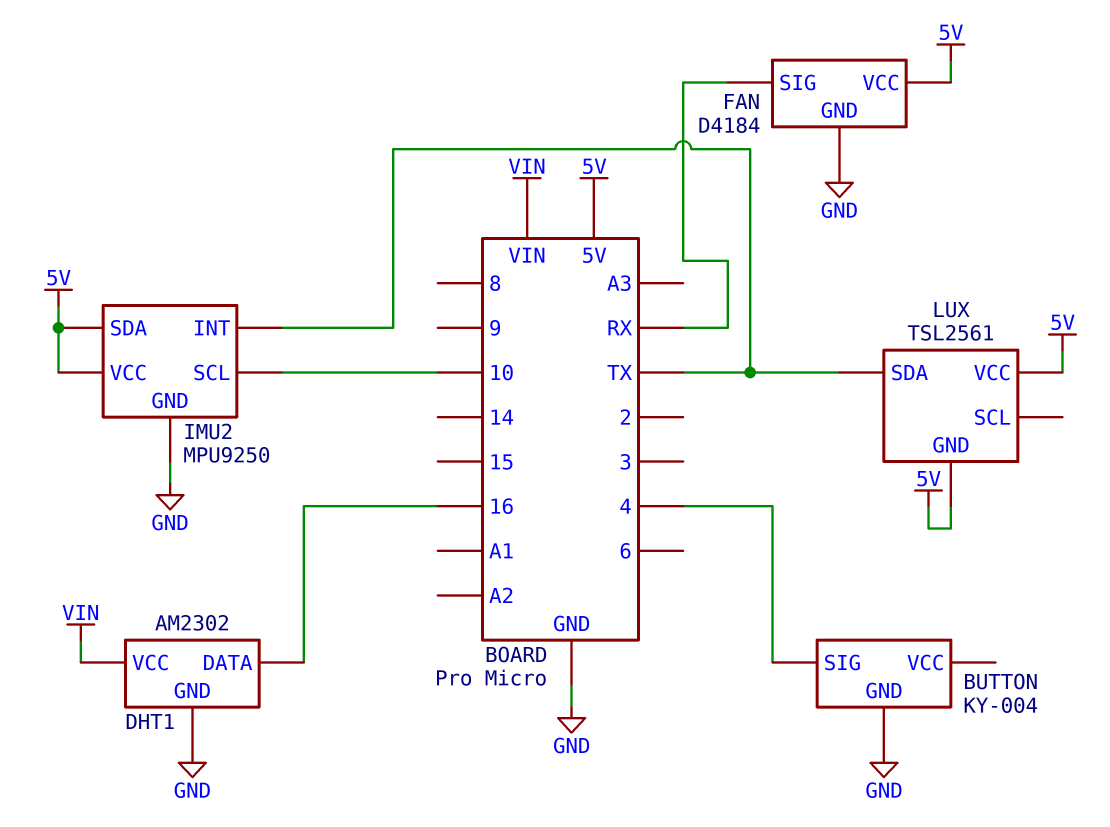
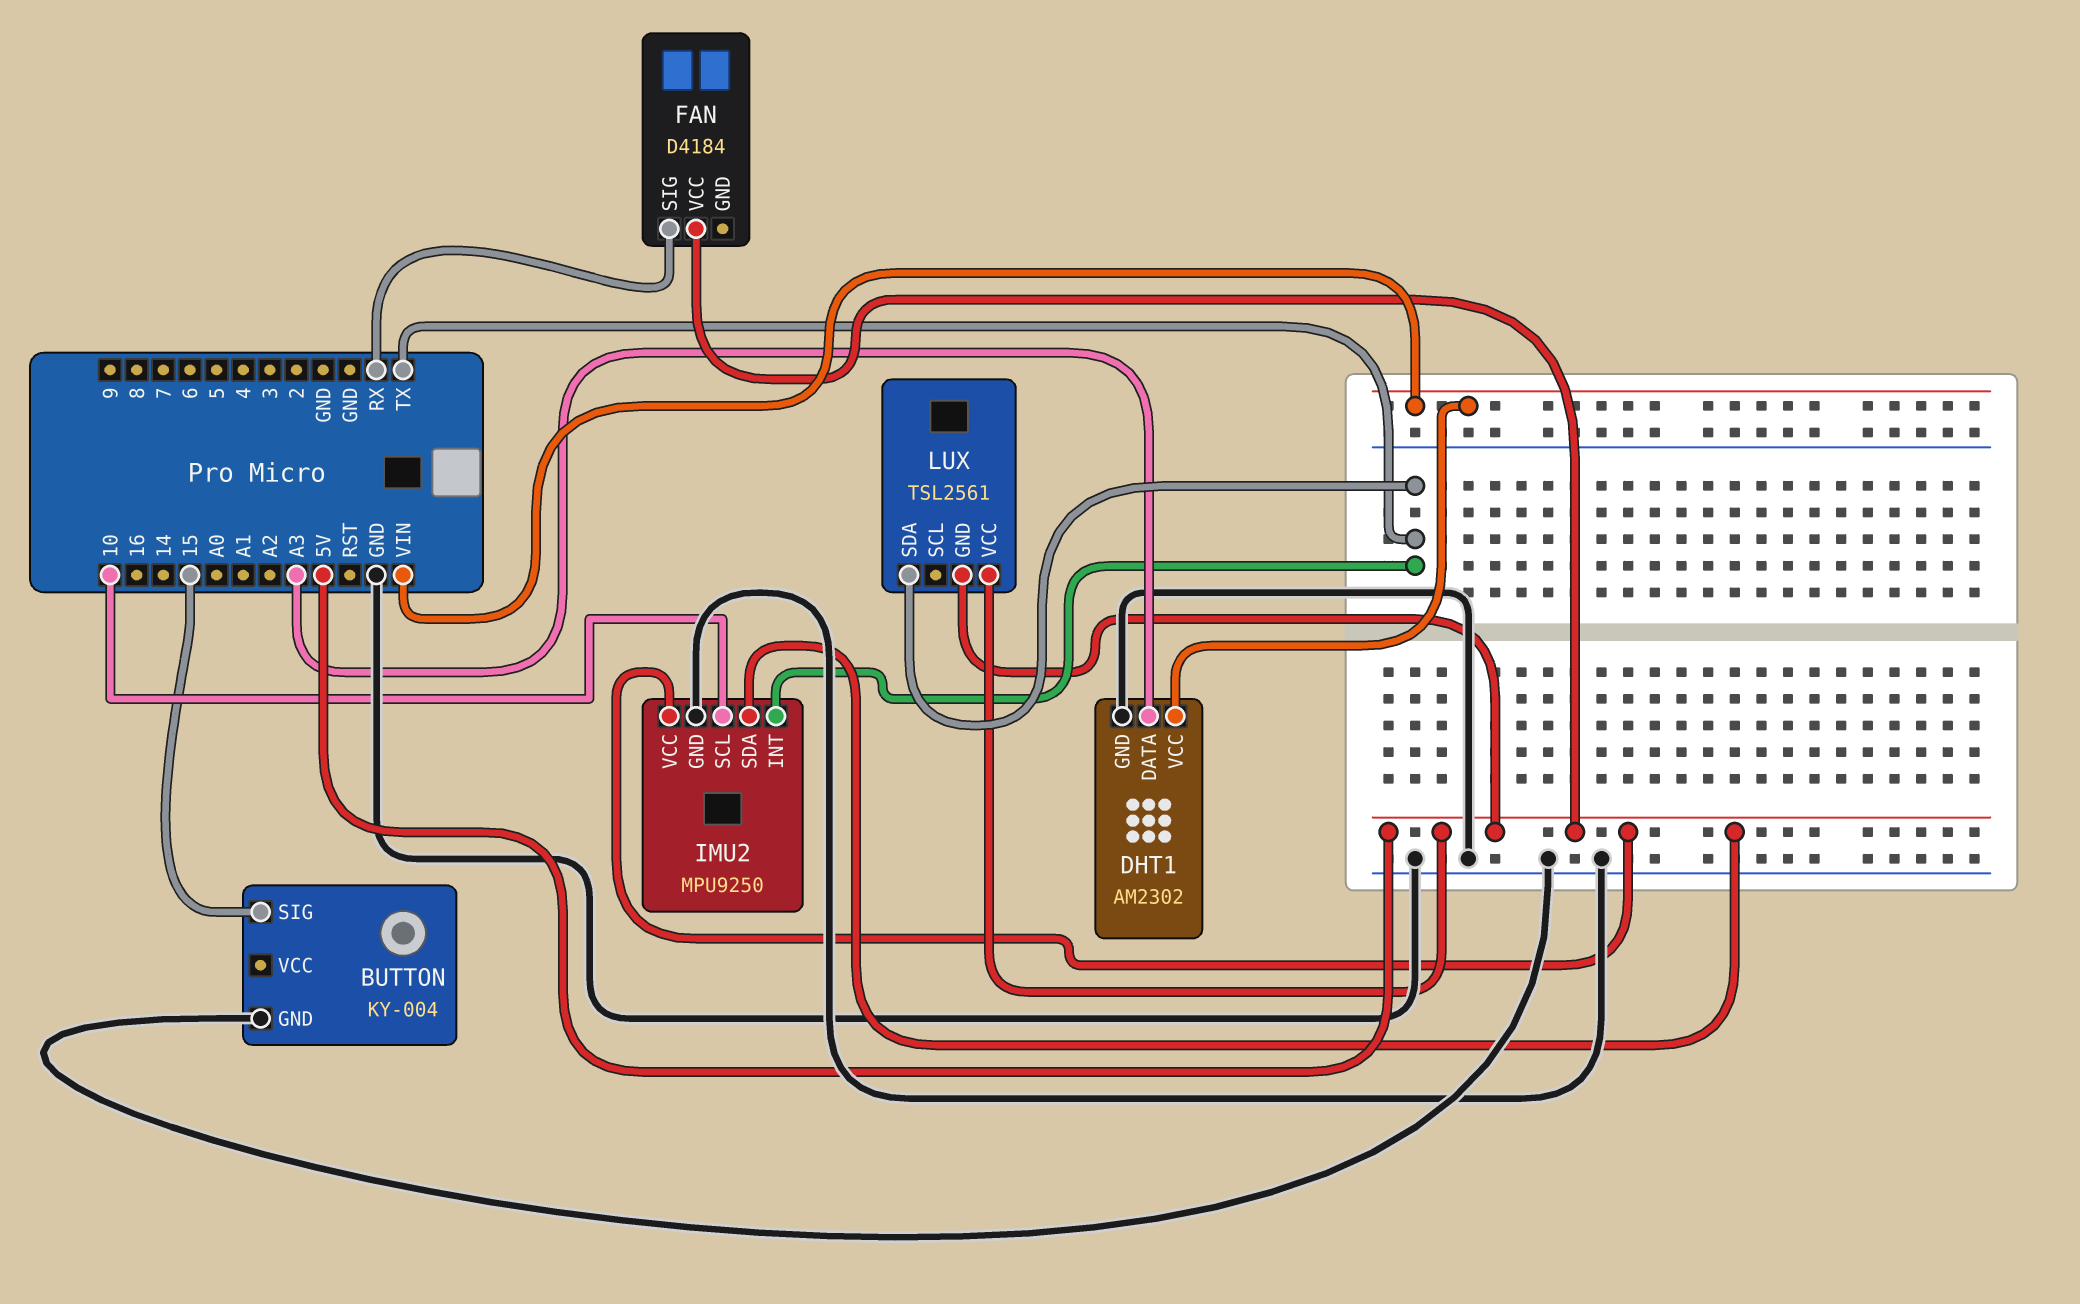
BUTTON pin SIG: 4 -> 15
DHT1 pin DATA: 16 -> A3
FAN pin GND: GND -> none

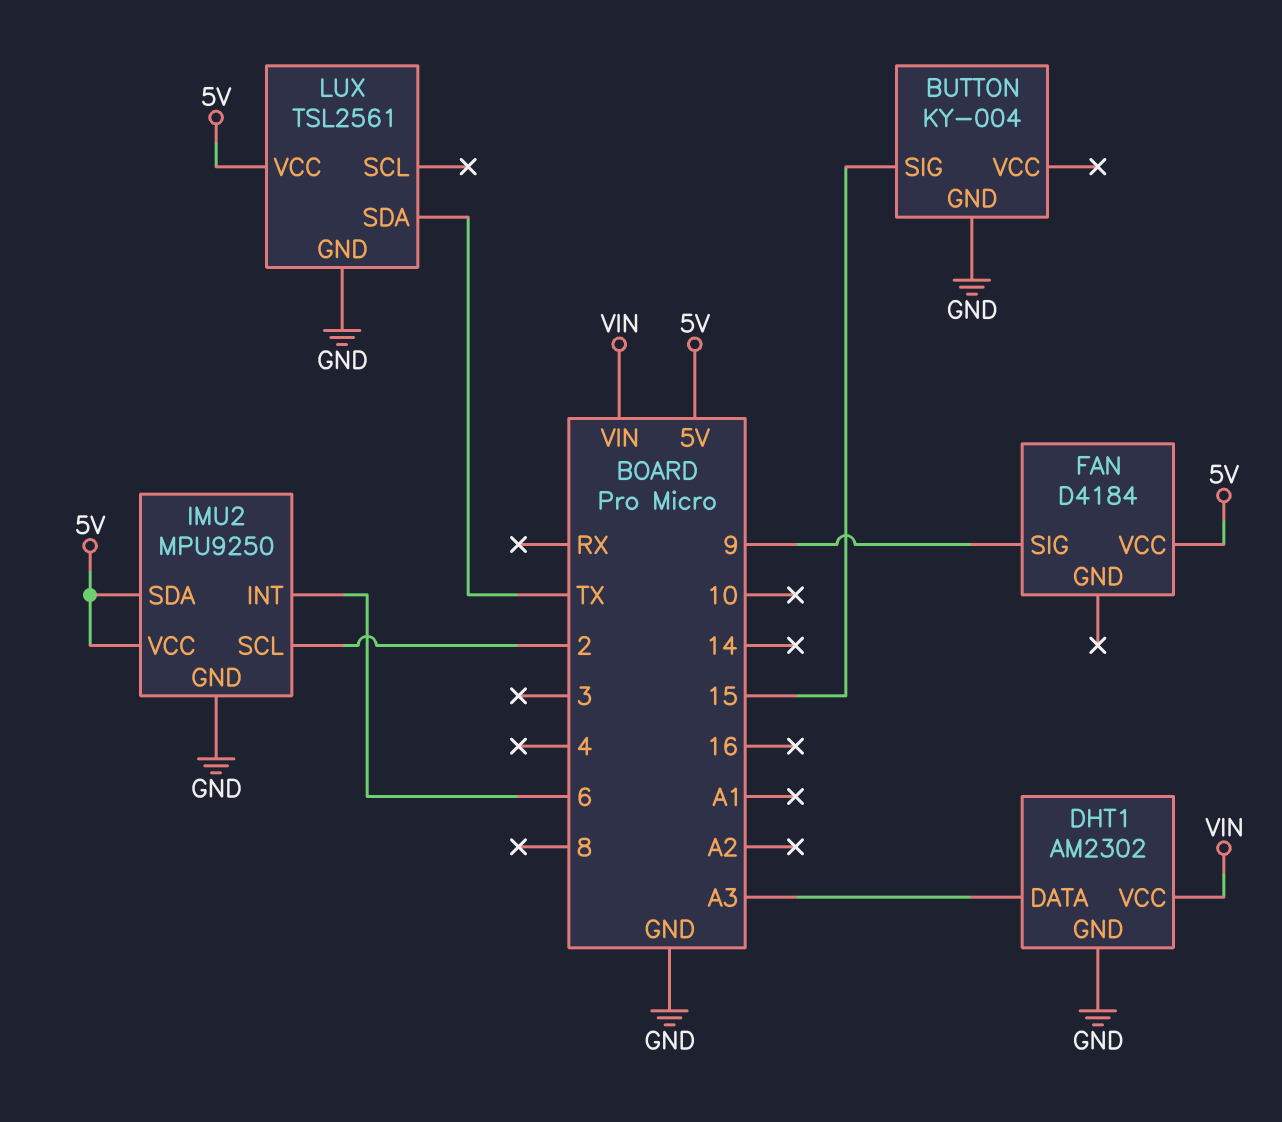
FAN pin SIG: RX -> 9
IMU2 pin INT: TX -> 6
IMU2 pin SCL: 10 -> 2
LUX pin GND: 5V -> GND

